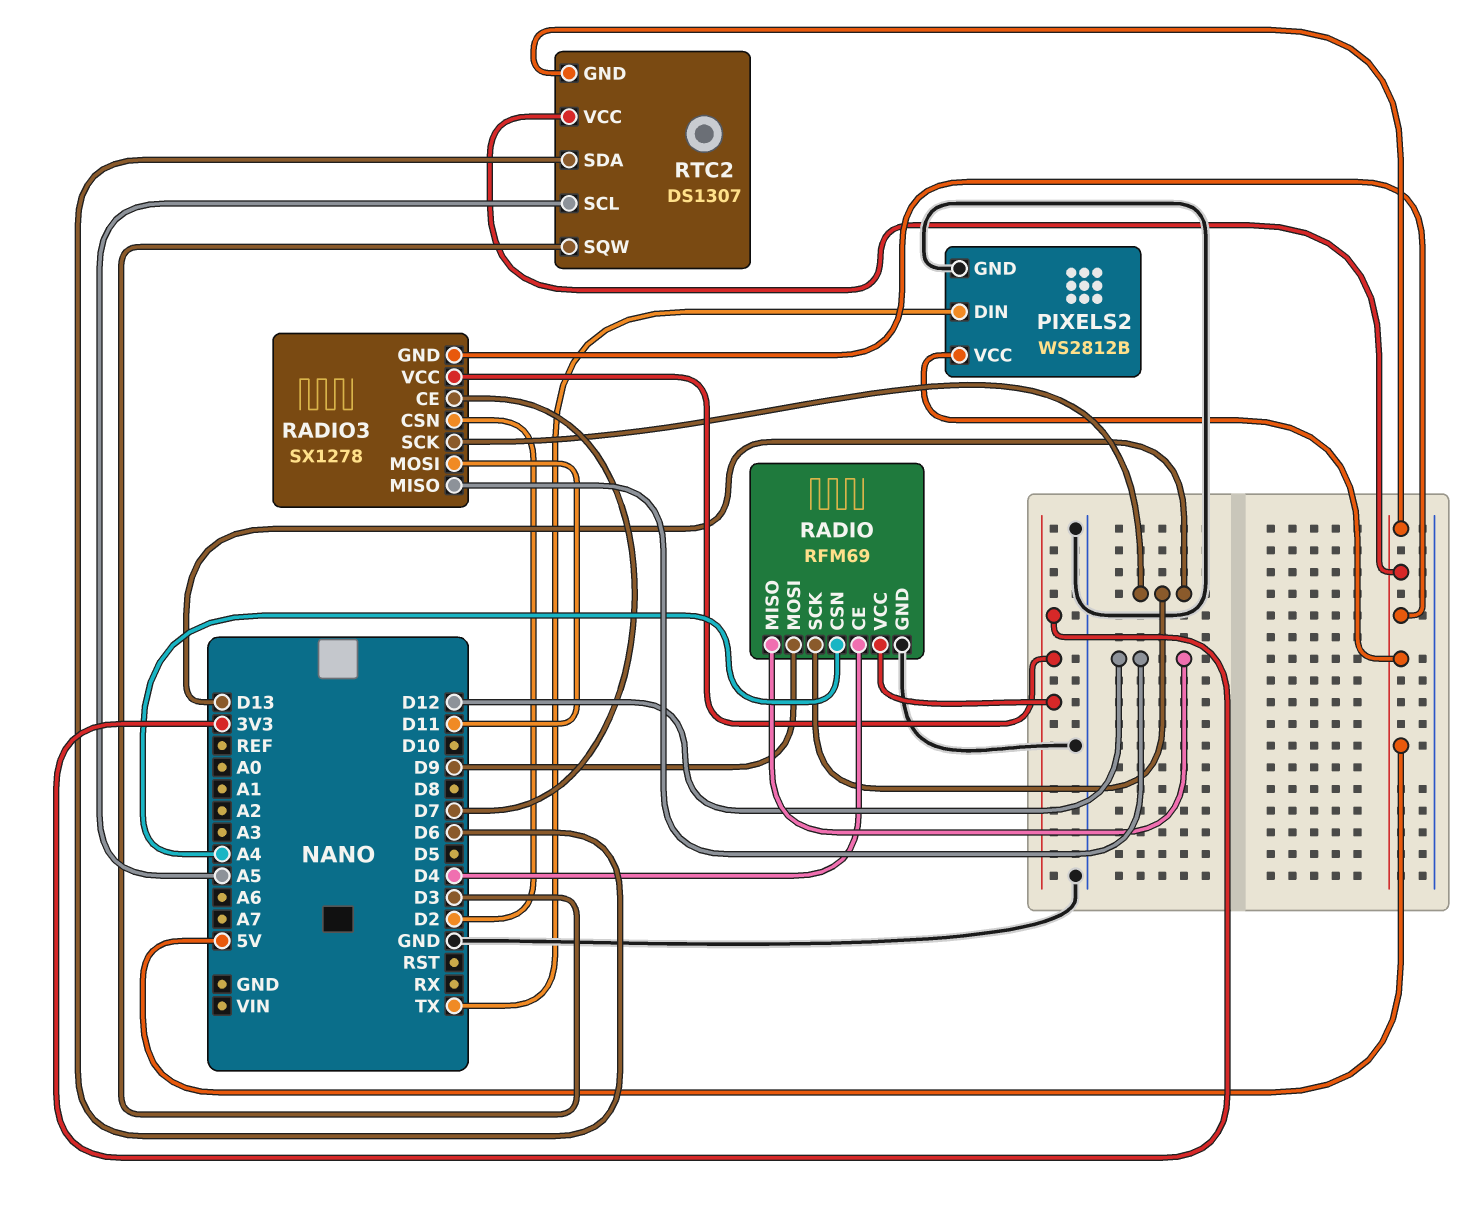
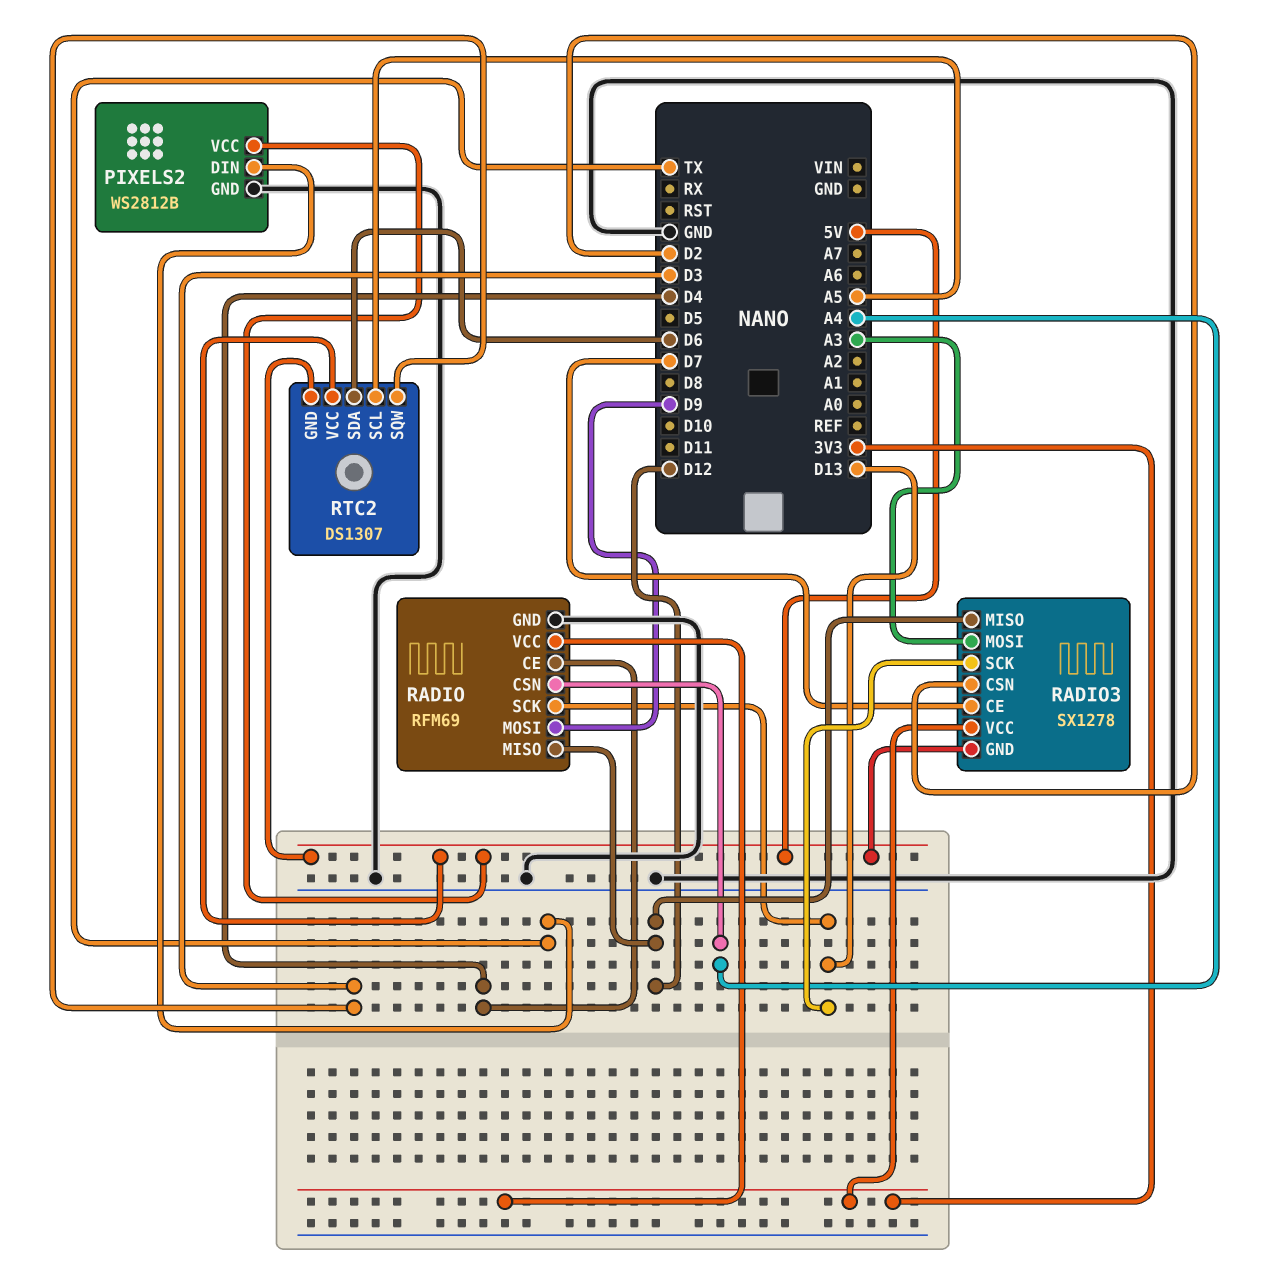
RADIO3 pin MOSI: D11 -> A3

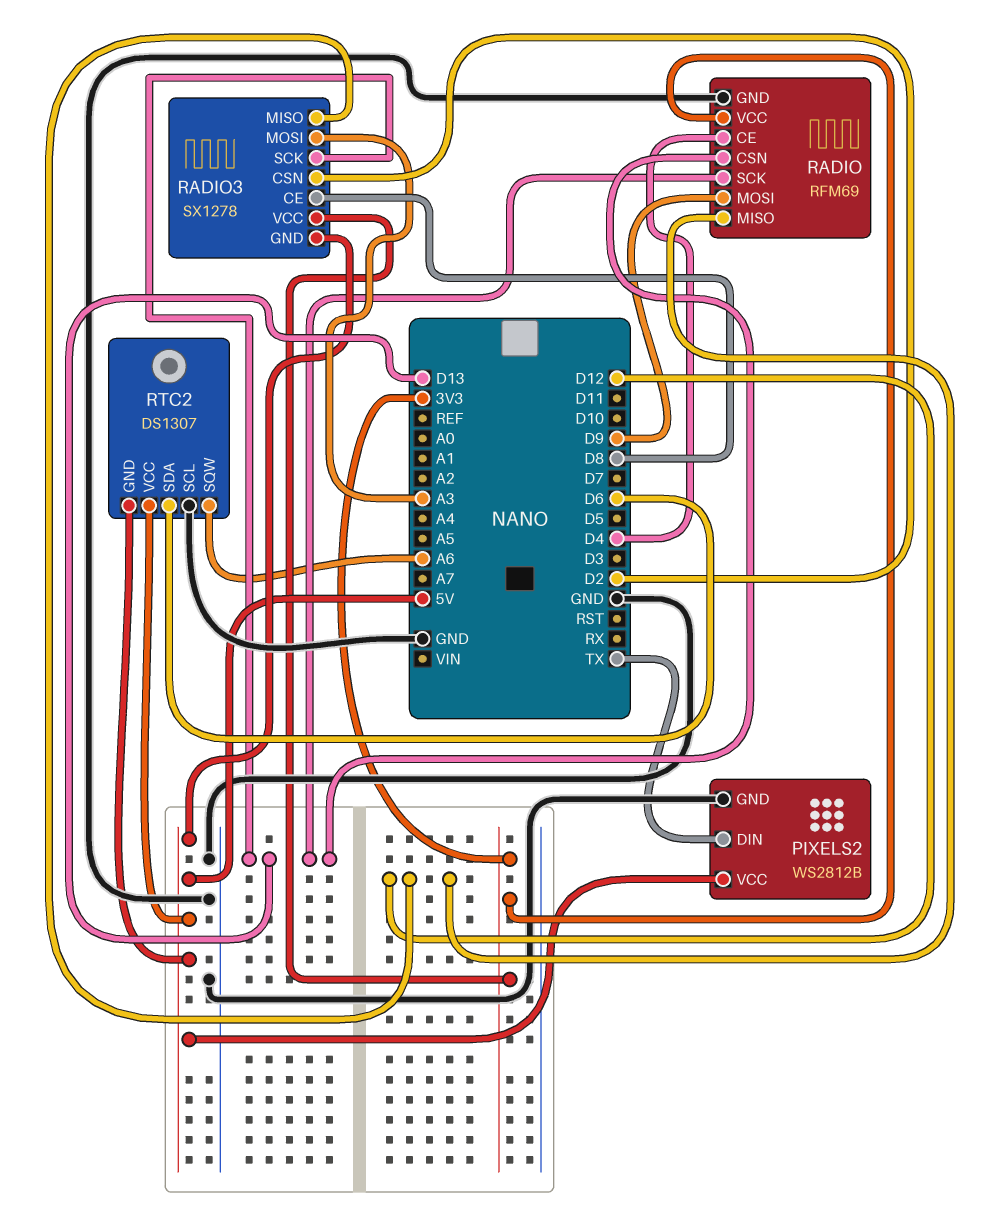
RADIO pin CSN: A4 -> D13
RADIO3 pin CE: D7 -> D8
RTC2 pin SCL: A5 -> GND
RTC2 pin SQW: D3 -> A6

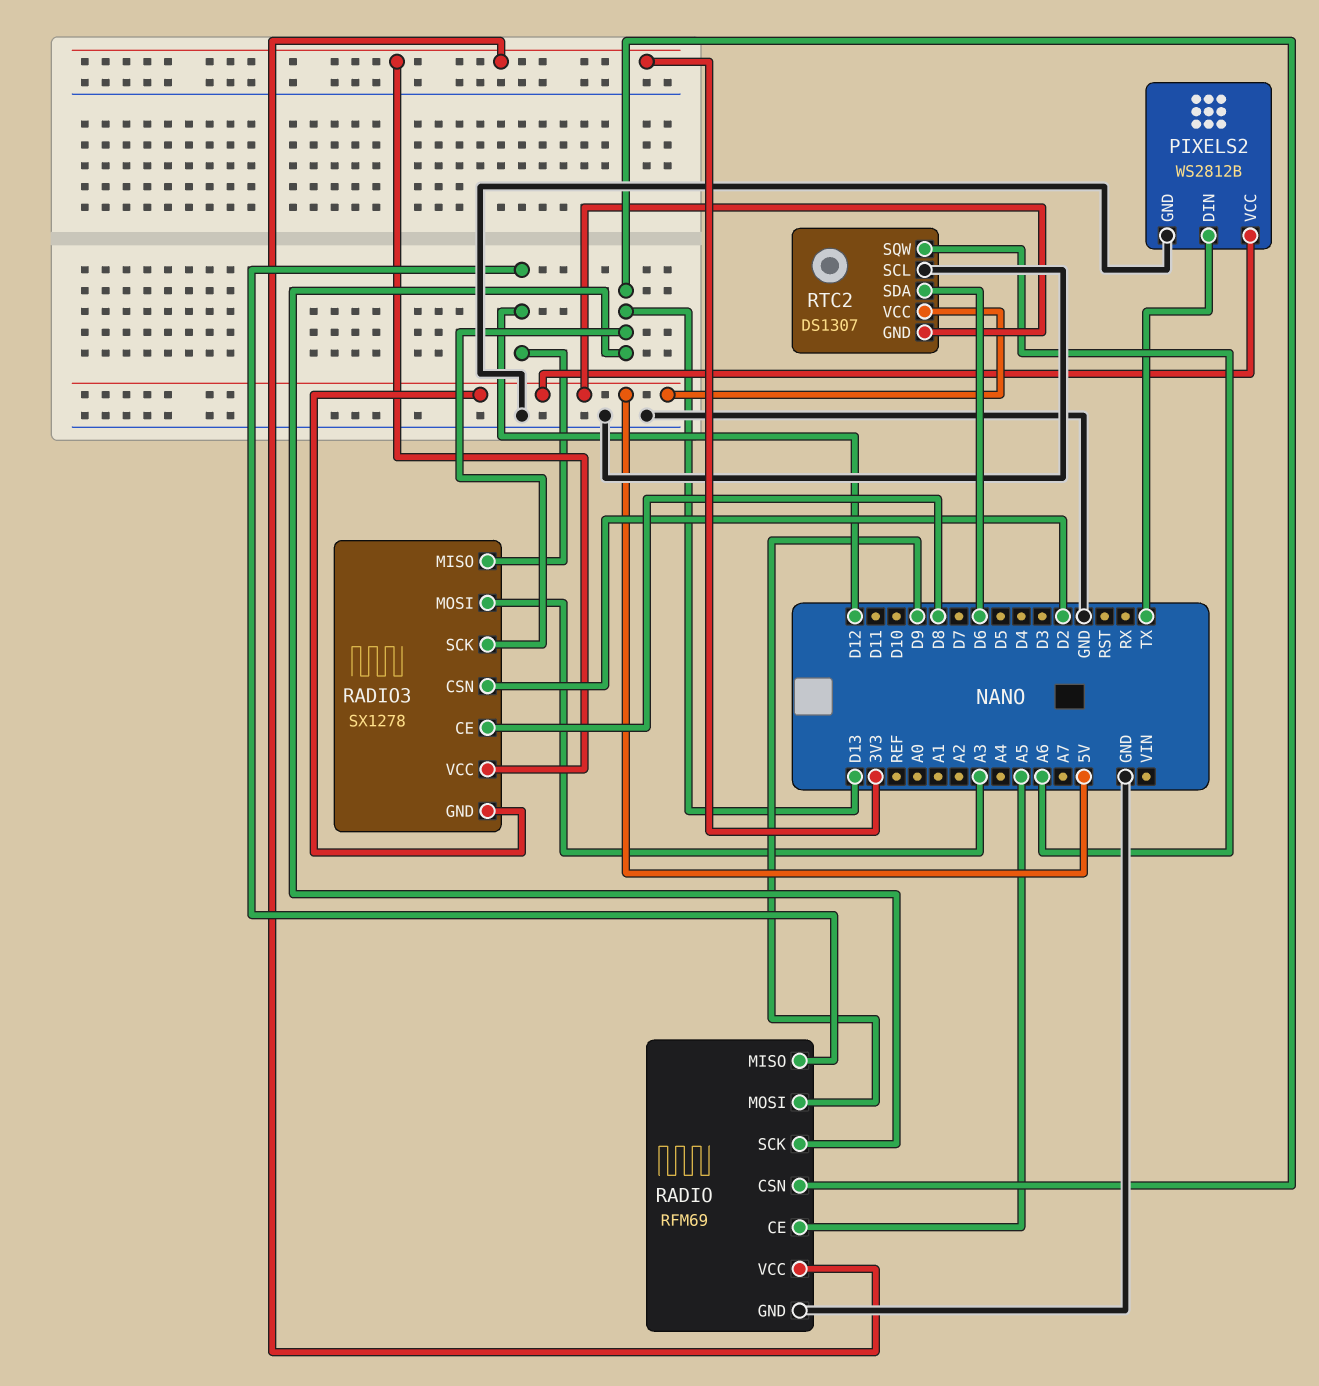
RADIO pin CE: D4 -> A5

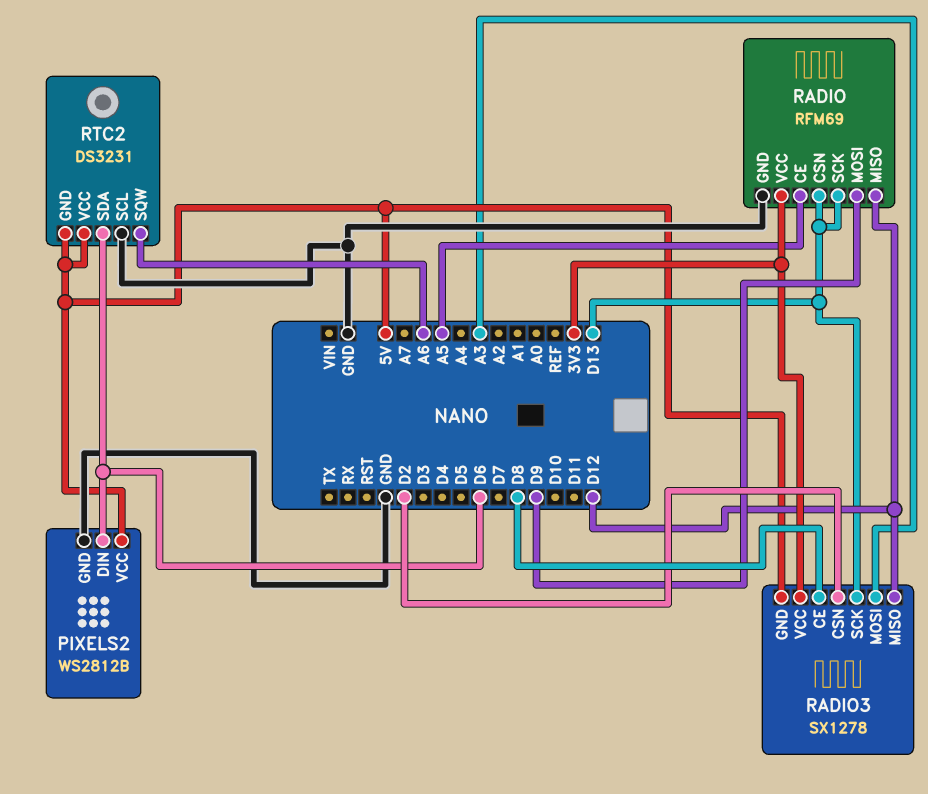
PIXELS2 pin DIN: TX -> D6
RTC2: DS1307 -> DS3231

